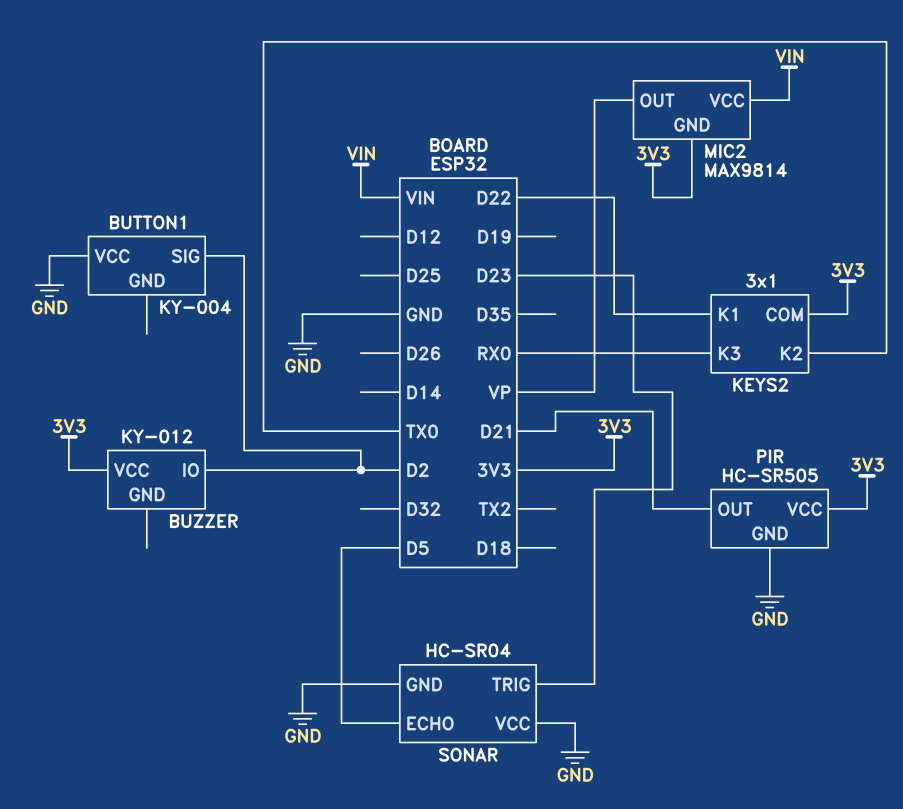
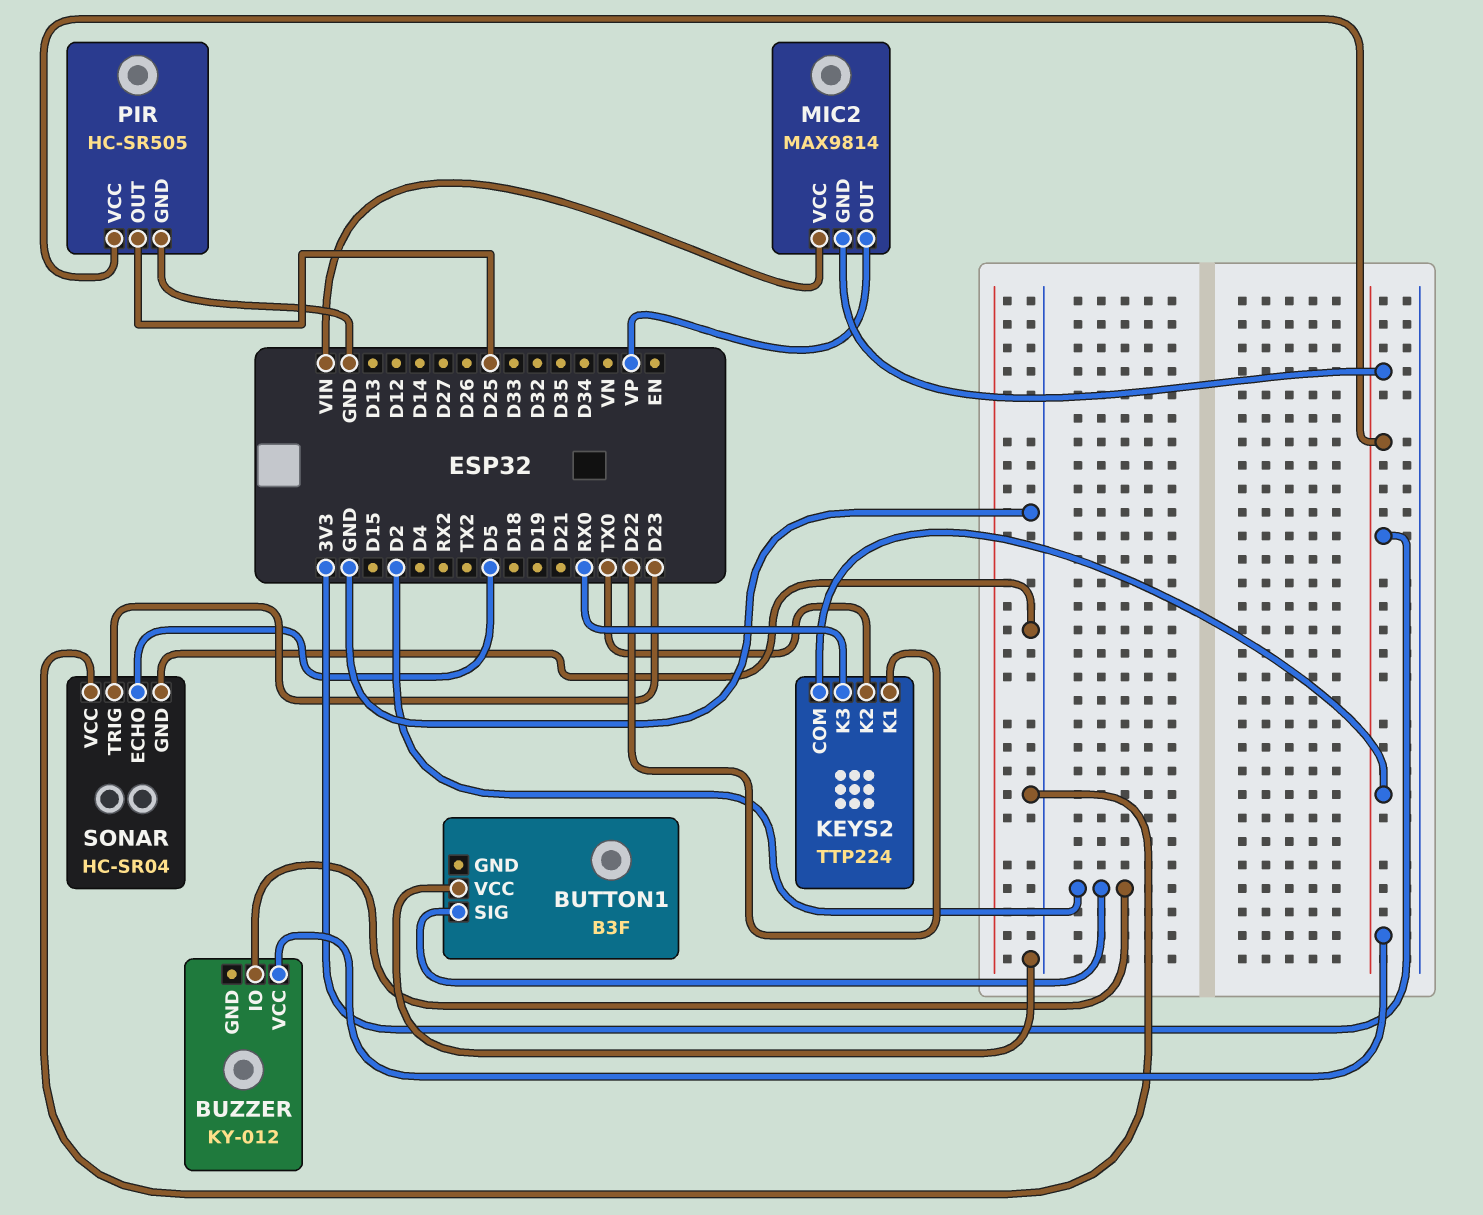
BUTTON1: KY-004 -> B3F
KEYS2: 3x1 -> TTP224
PIR pin OUT: D21 -> D25

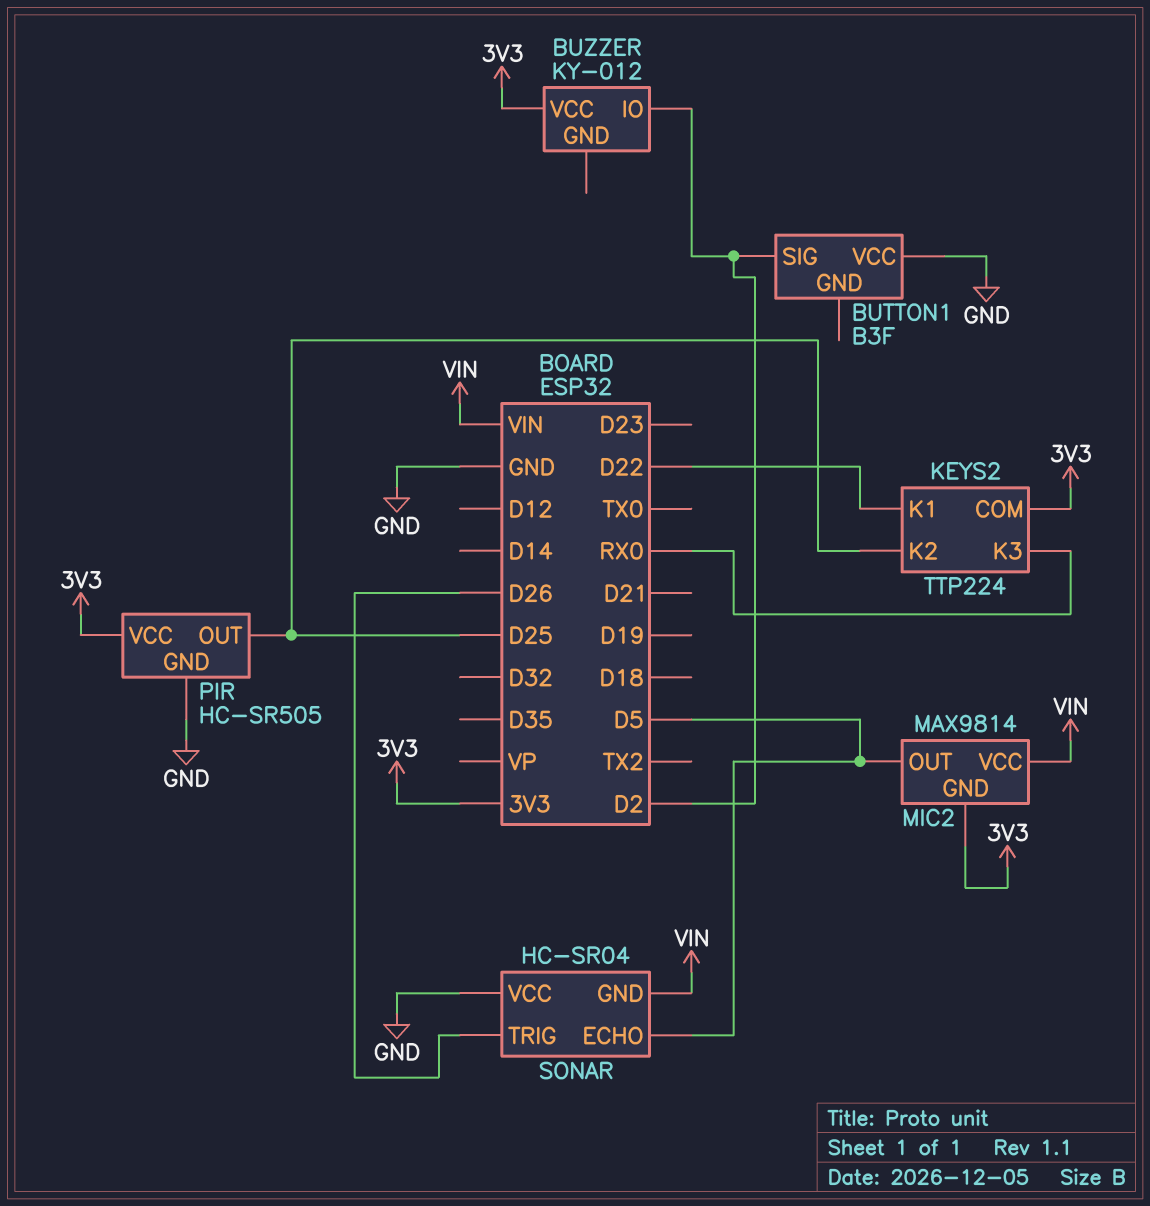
KEYS2 pin K2: TX0 -> D25
MIC2 pin OUT: VP -> D5
SONAR pin GND: GND -> VIN
SONAR pin TRIG: D23 -> D26

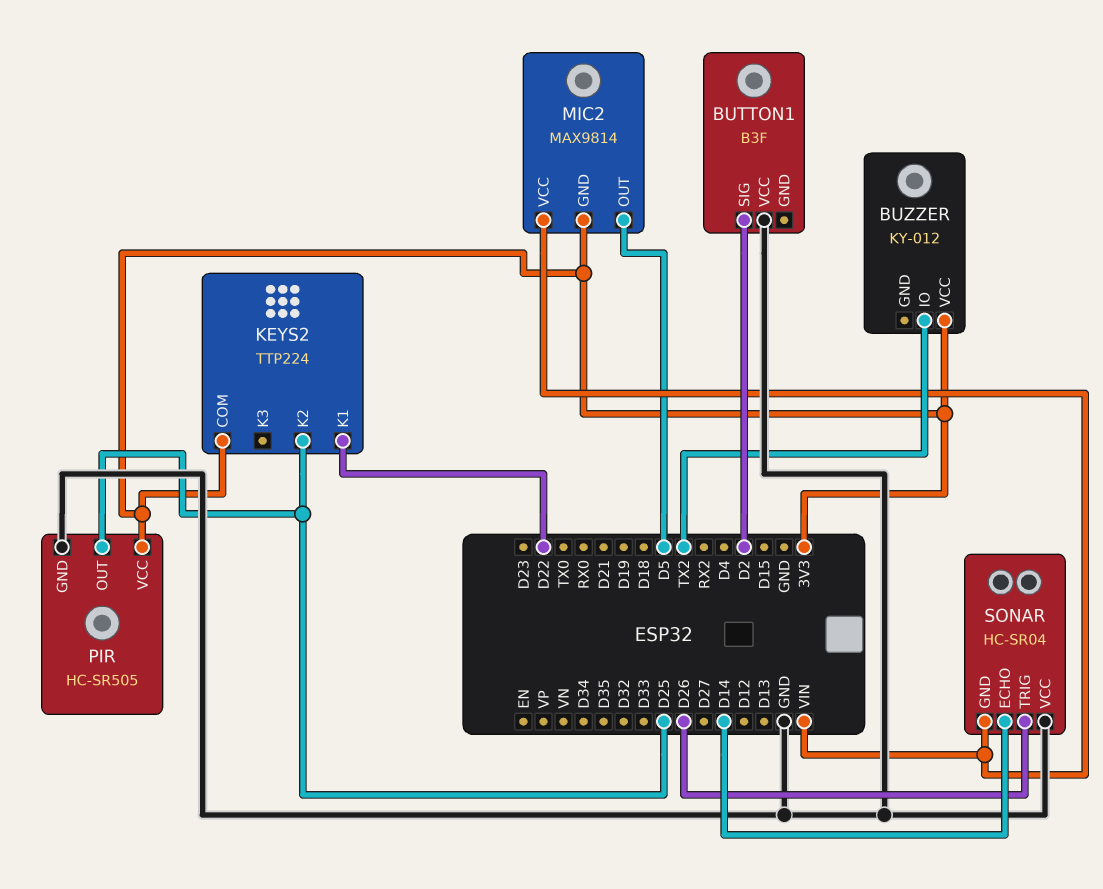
BUZZER pin IO: D2 -> TX2
KEYS2 pin K3: RX0 -> none
SONAR pin ECHO: D5 -> D14

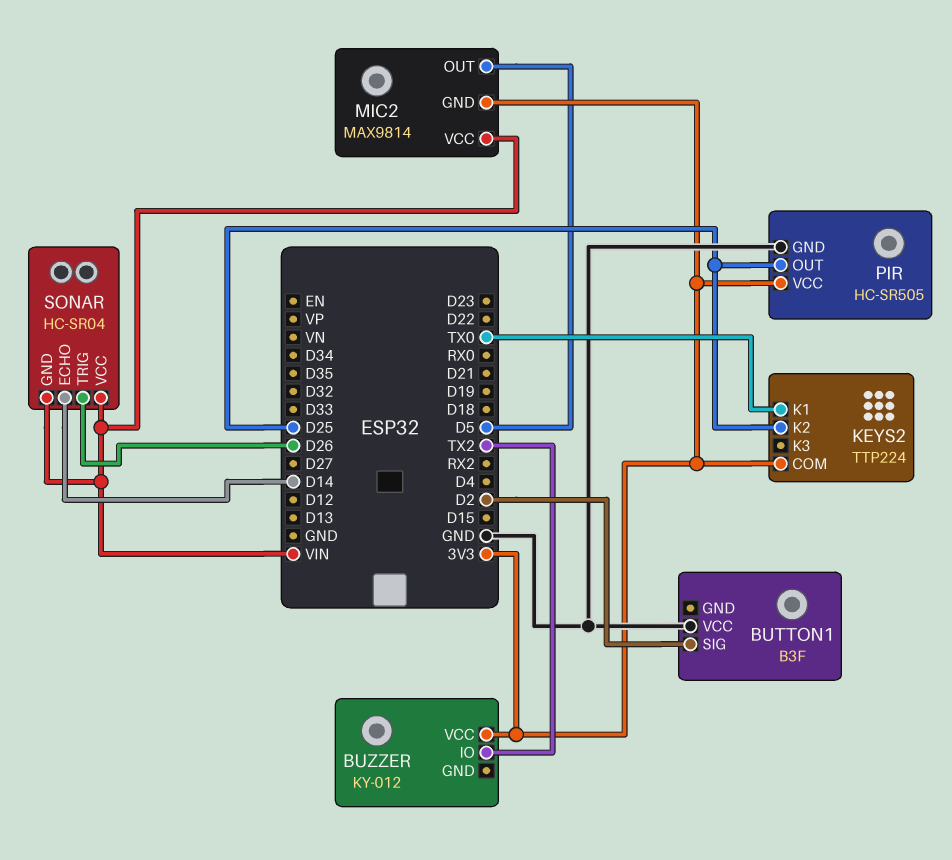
KEYS2 pin K1: D22 -> TX0
SONAR pin VCC: GND -> VIN

